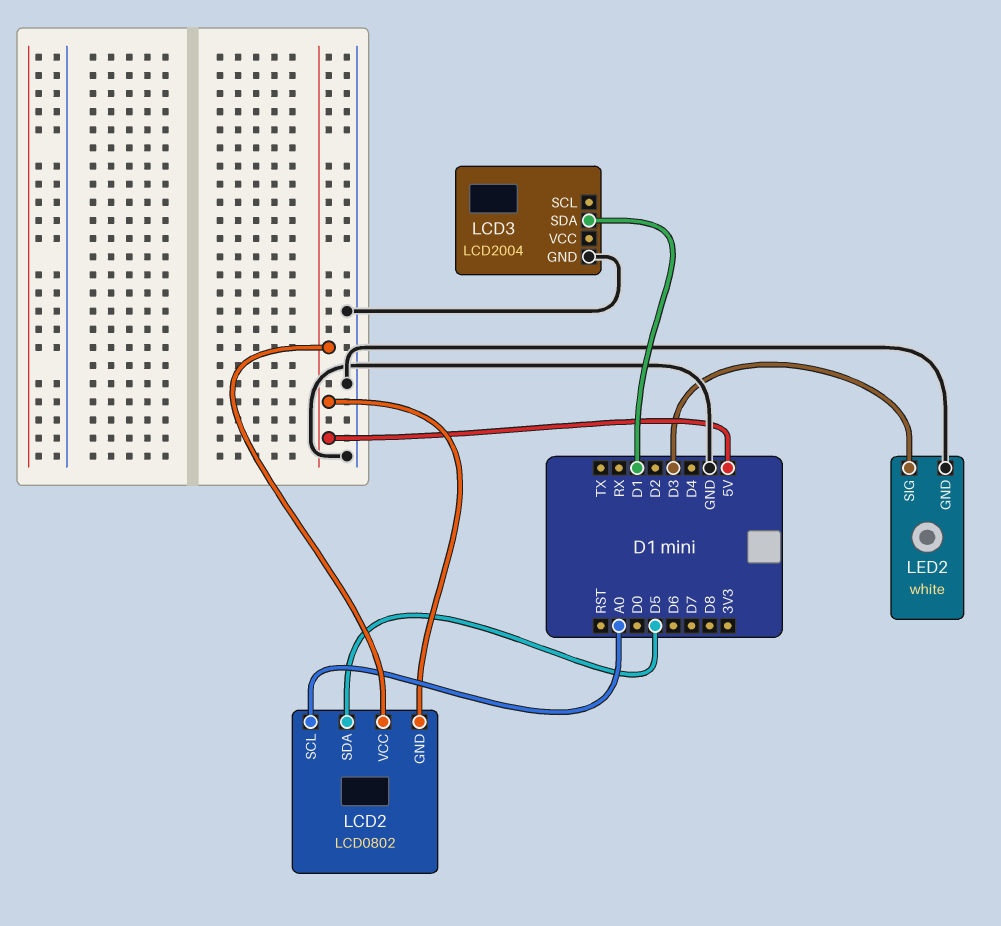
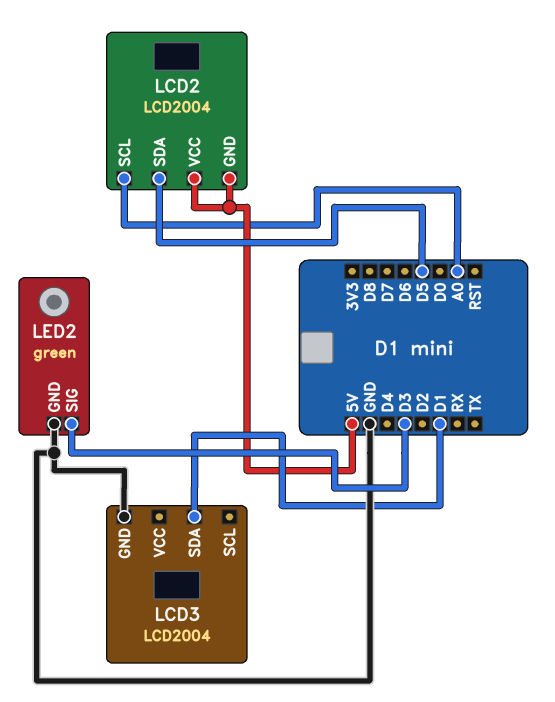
LCD2: LCD0802 -> LCD2004
LED2: white -> green

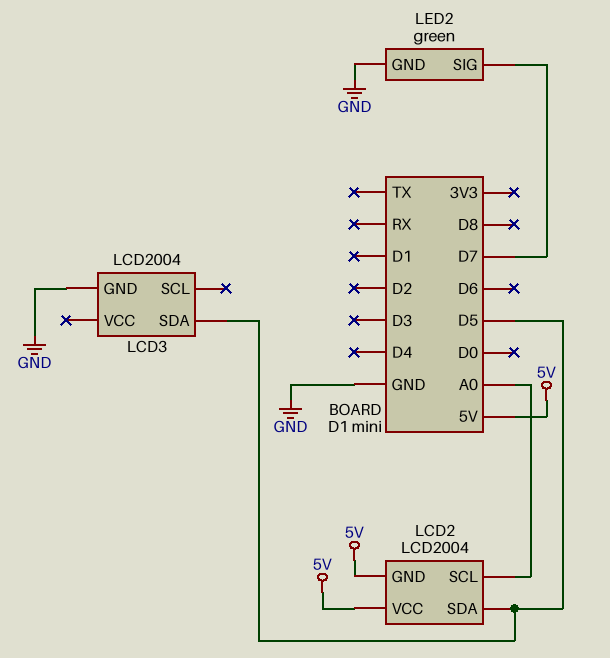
LCD3 pin SDA: D1 -> D5
LED2 pin SIG: D3 -> D7

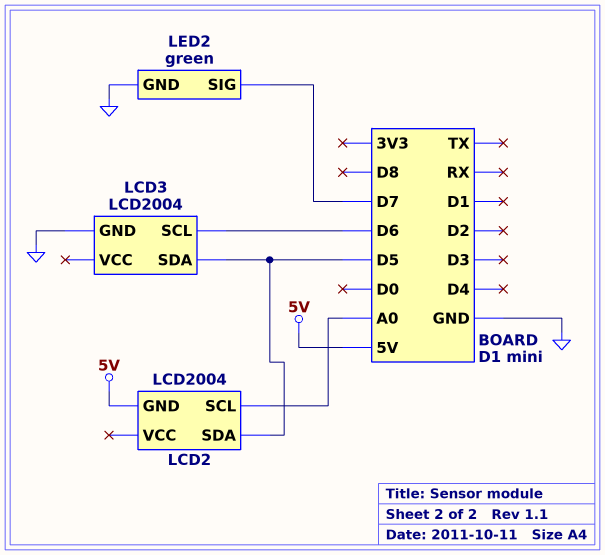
LCD2 pin VCC: 5V -> none
LCD3 pin SCL: none -> D6

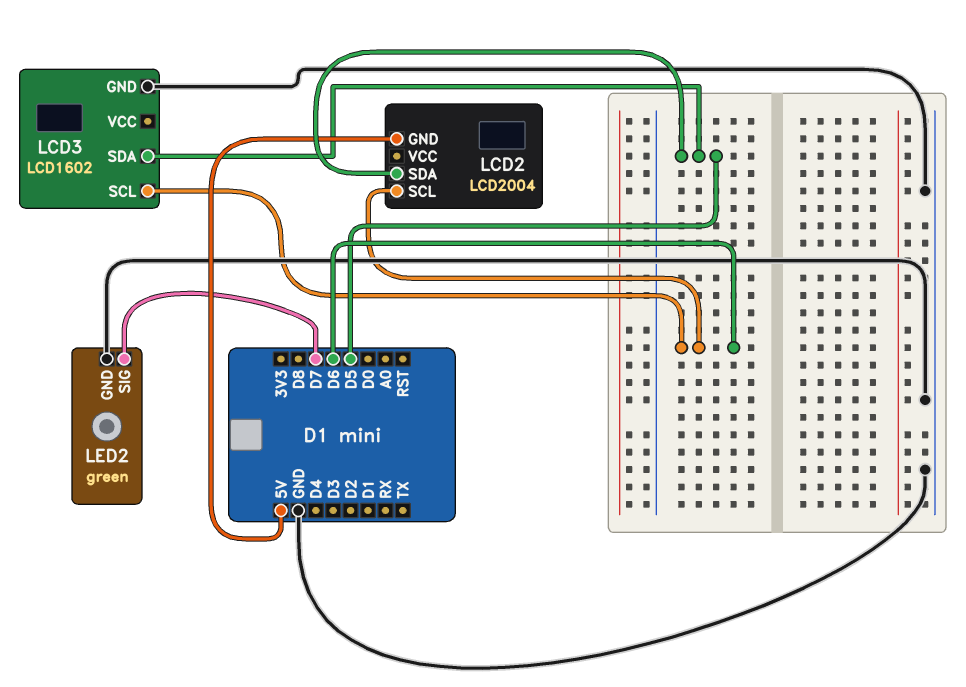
LCD2 pin SCL: A0 -> D6
LCD3: LCD2004 -> LCD1602

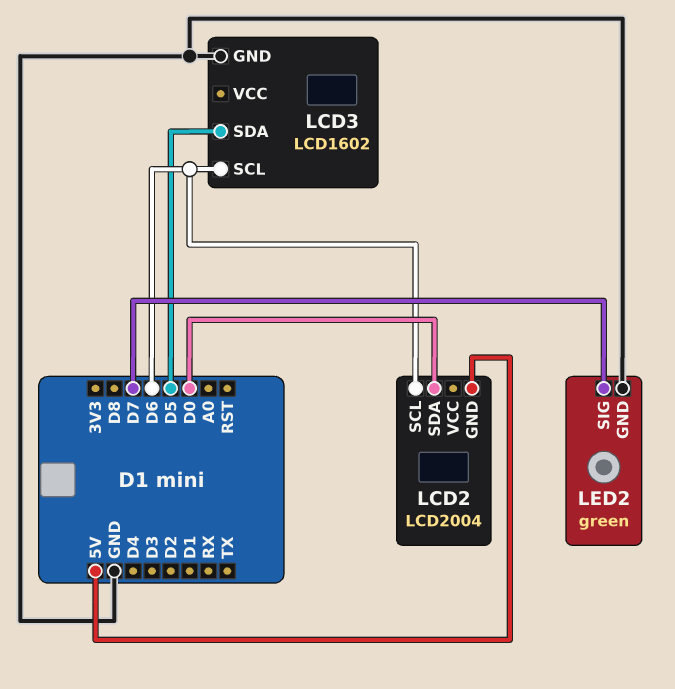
LCD2 pin SDA: D5 -> D0

